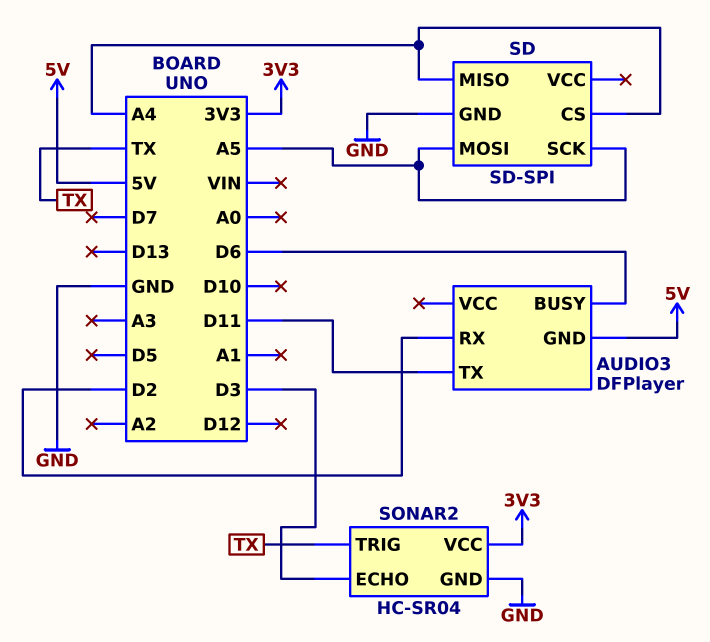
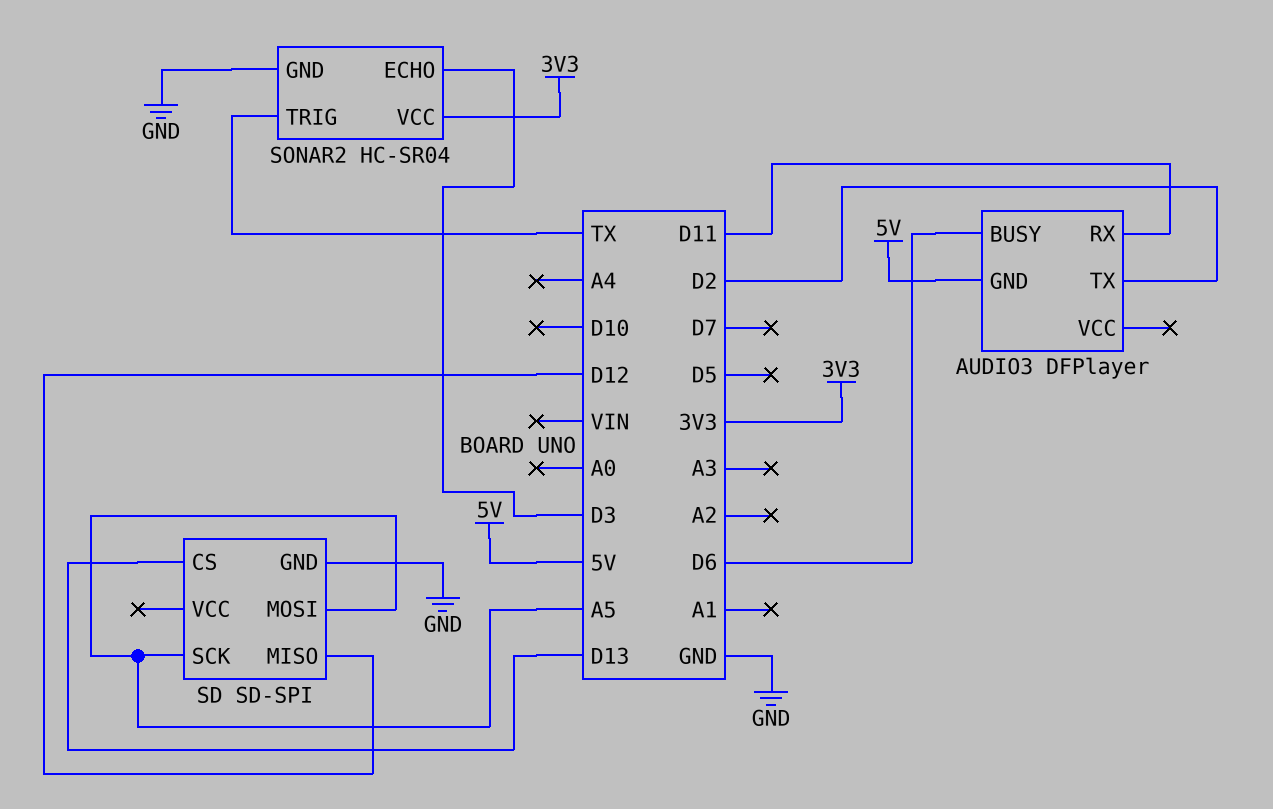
AUDIO3 pin RX: D2 -> D11
AUDIO3 pin TX: D11 -> D2
SD pin CS: A4 -> D13
SD pin MISO: A4 -> D12

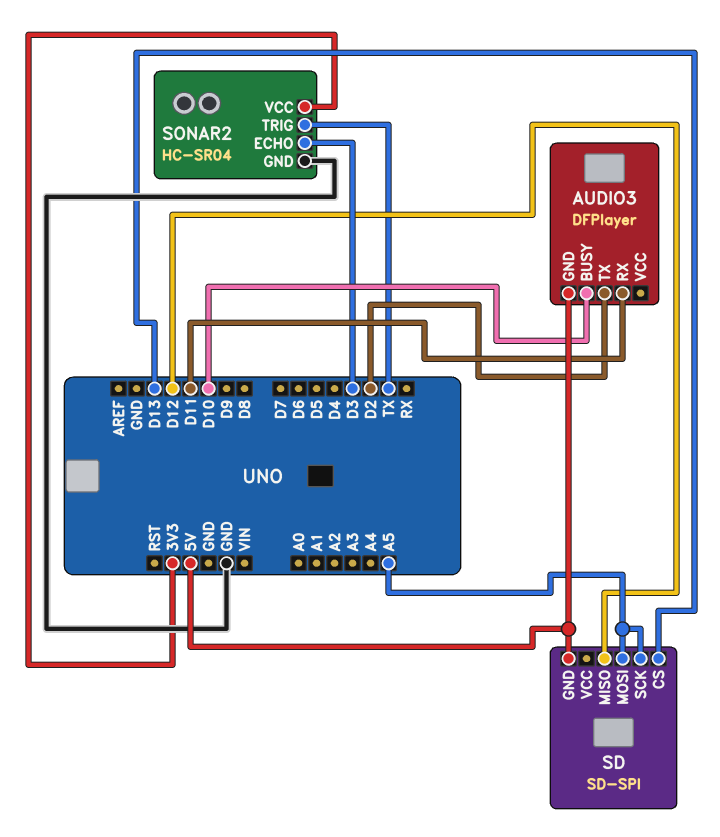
AUDIO3 pin BUSY: D6 -> D10
SD pin GND: GND -> 5V

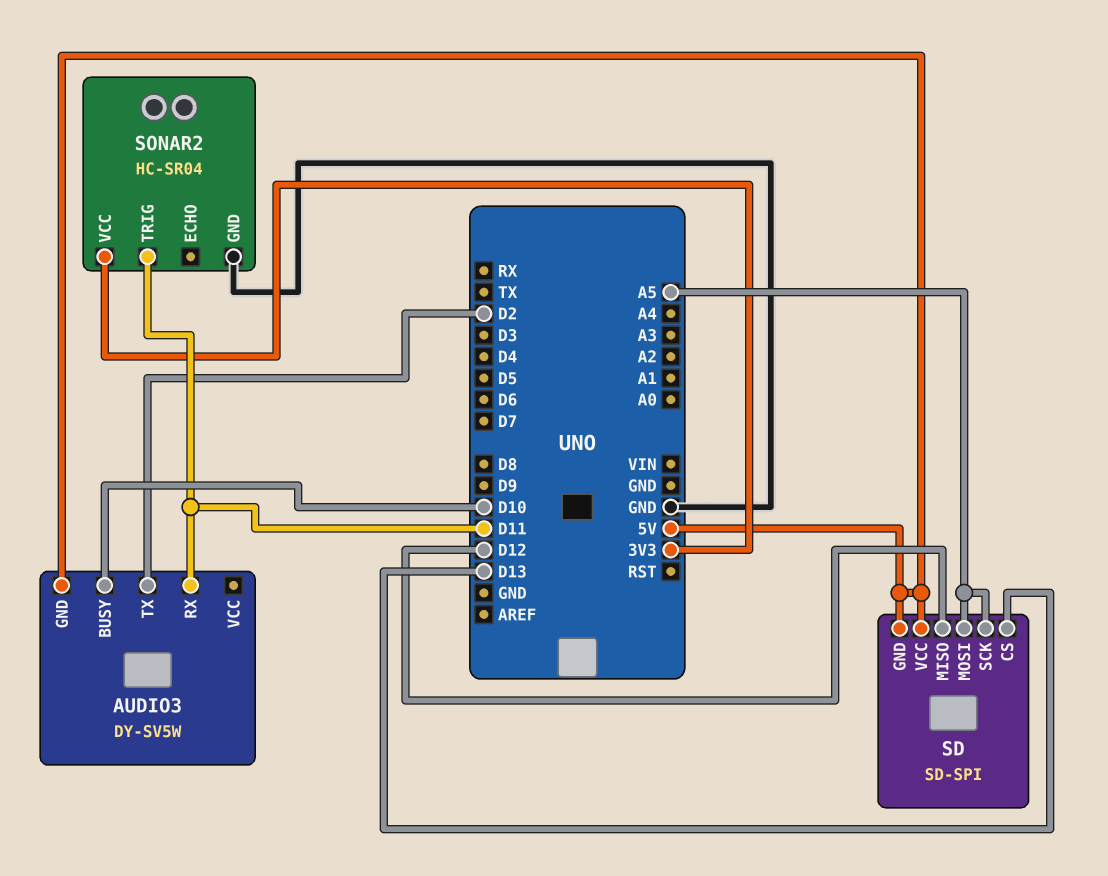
AUDIO3: DFPlayer -> DY-SV5W
SD pin VCC: none -> 5V
SONAR2 pin ECHO: D3 -> none
SONAR2 pin TRIG: TX -> D11

